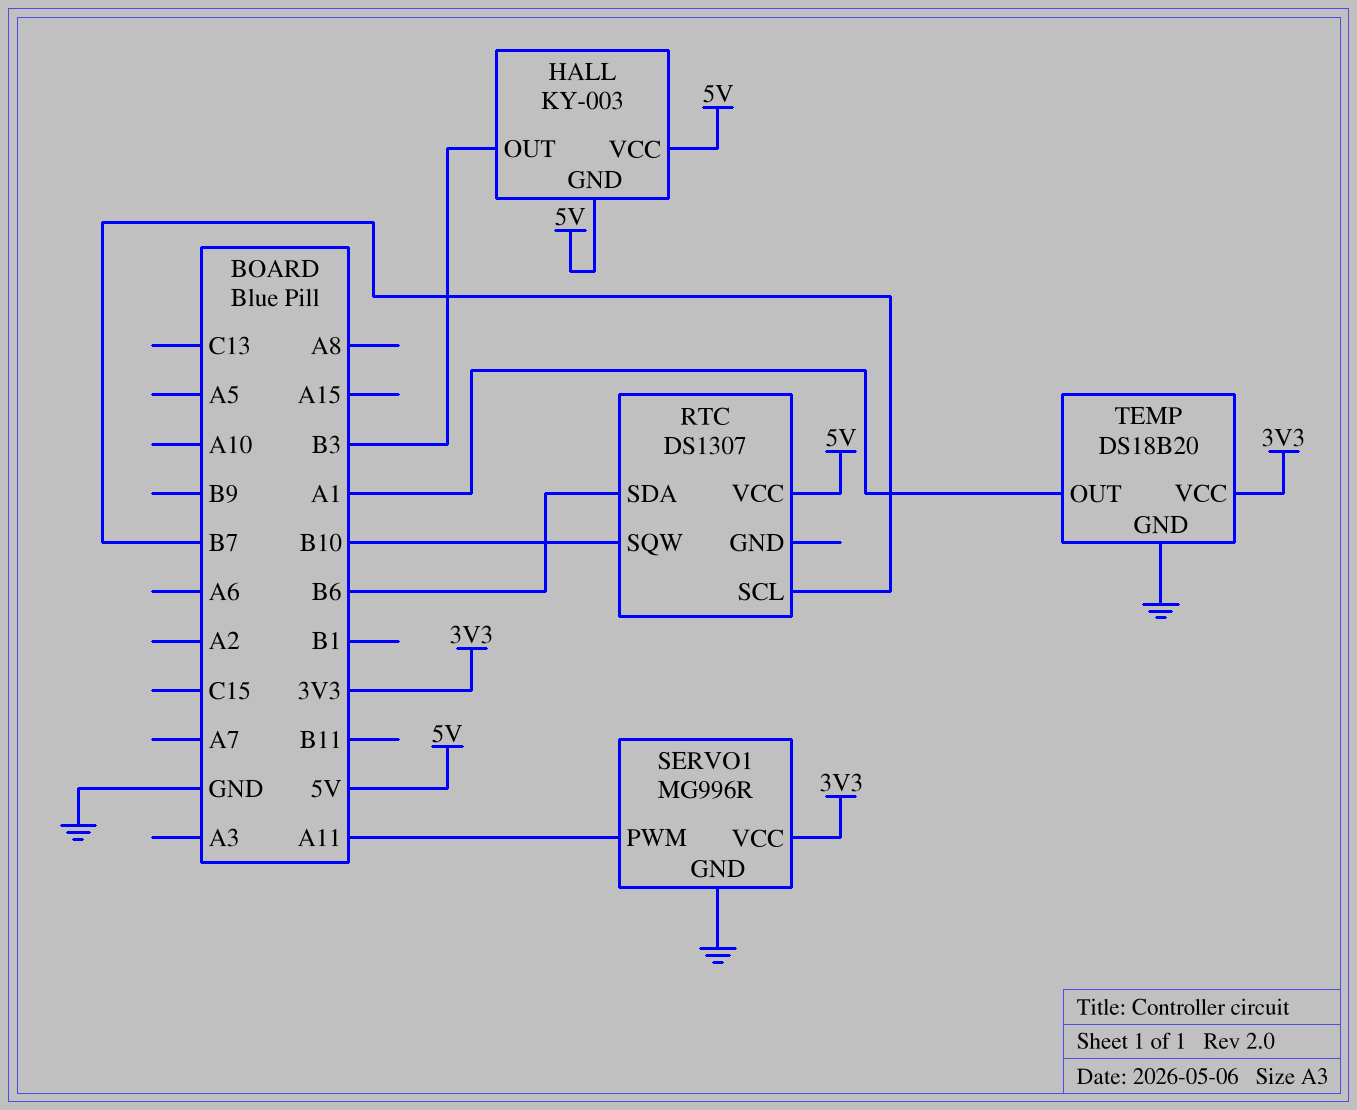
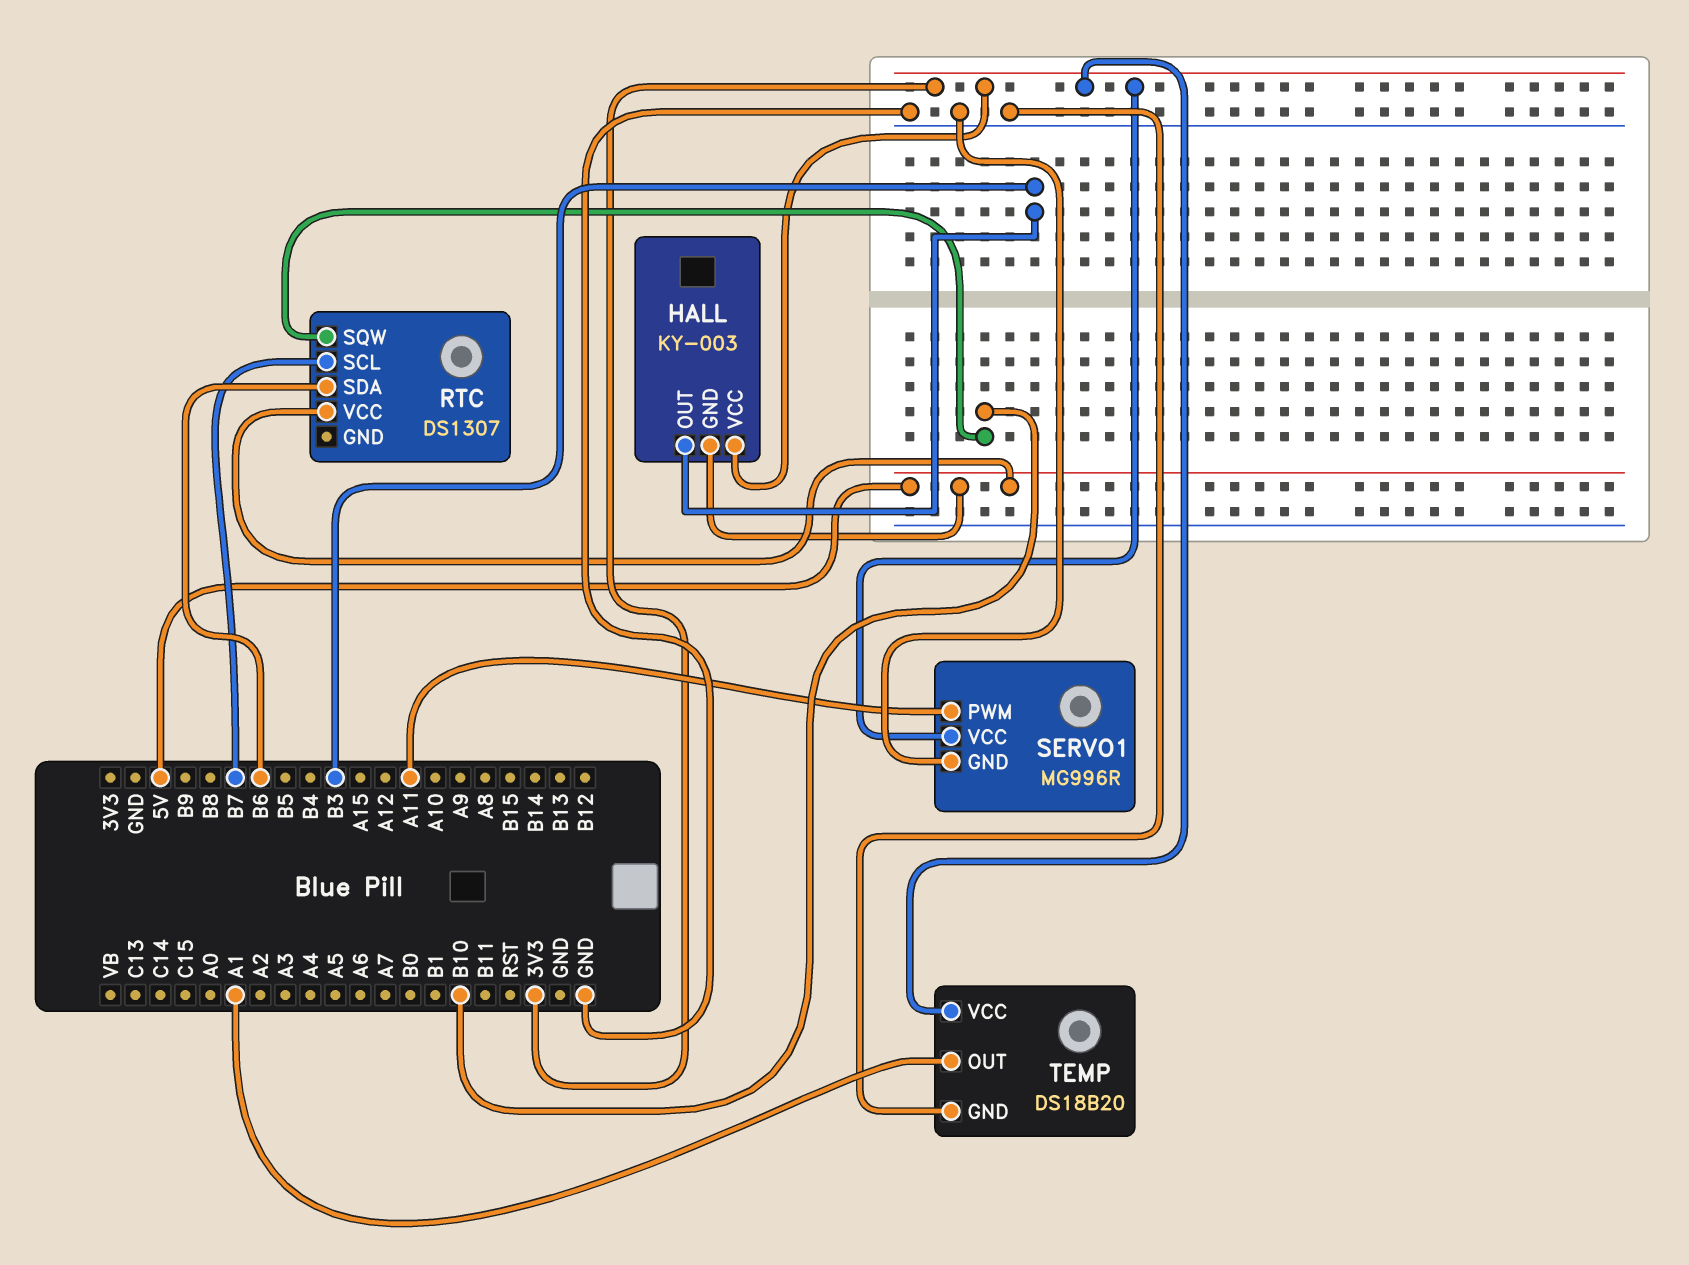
HALL pin VCC: 5V -> 3V3

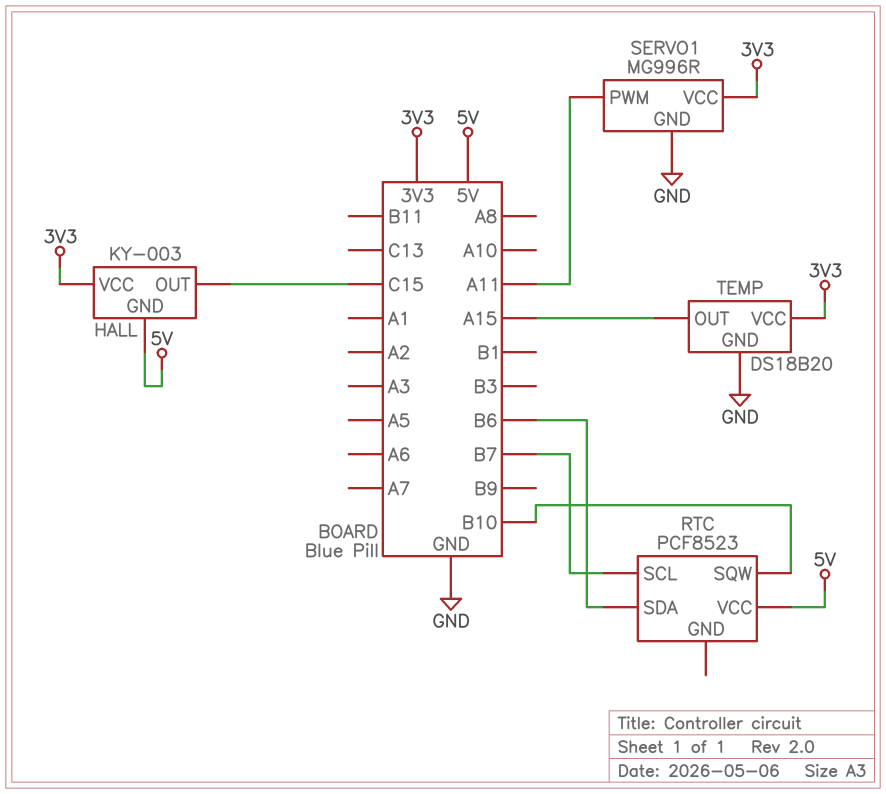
HALL pin OUT: B3 -> C15
RTC: DS1307 -> PCF8523
TEMP pin OUT: A1 -> A15

